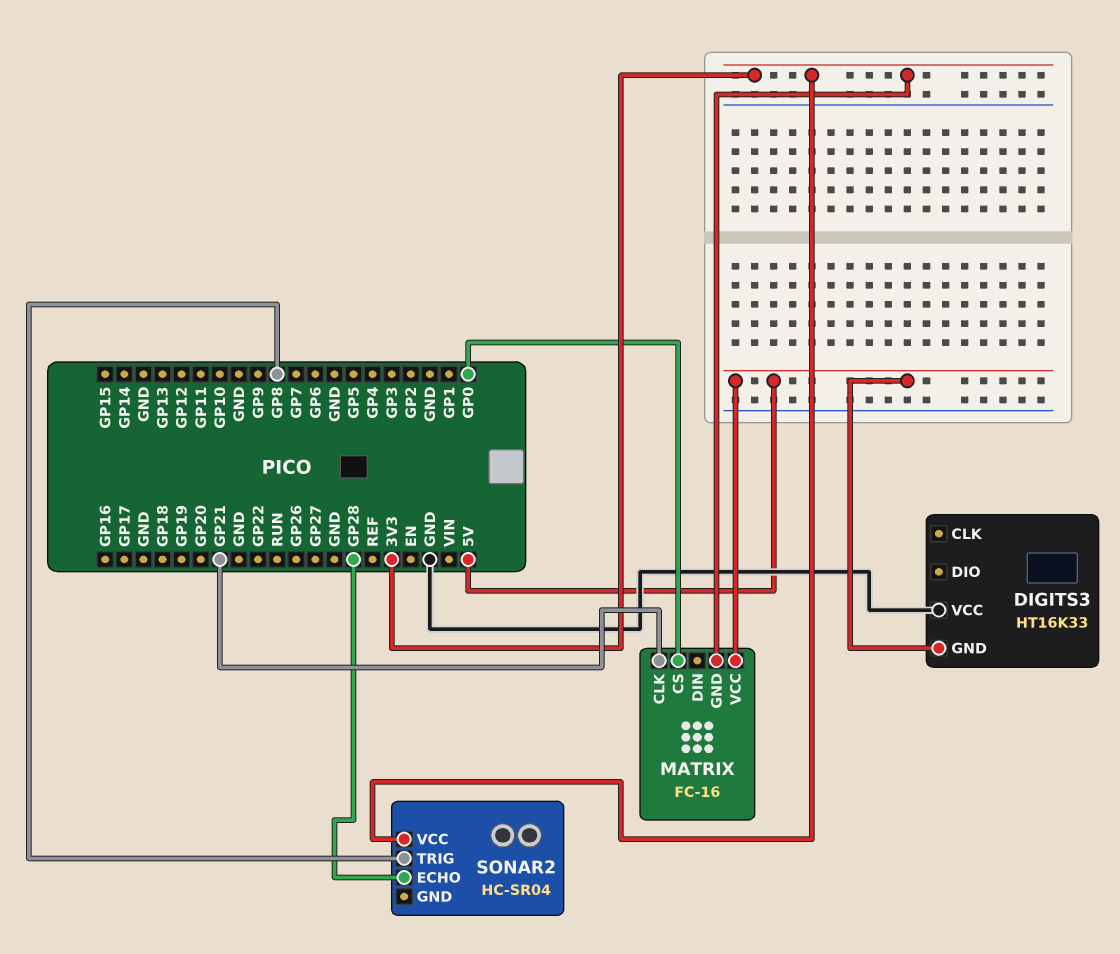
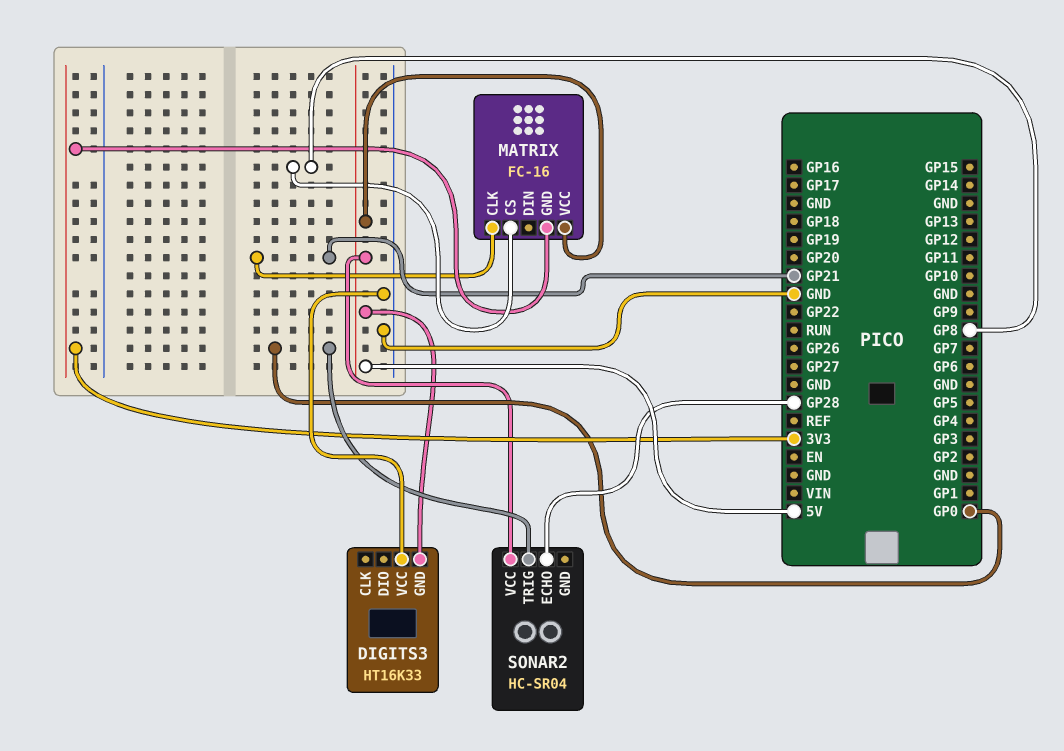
MATRIX pin CS: GP0 -> GP8
SONAR2 pin TRIG: GP8 -> GP0
SONAR2 pin VCC: 3V3 -> 5V

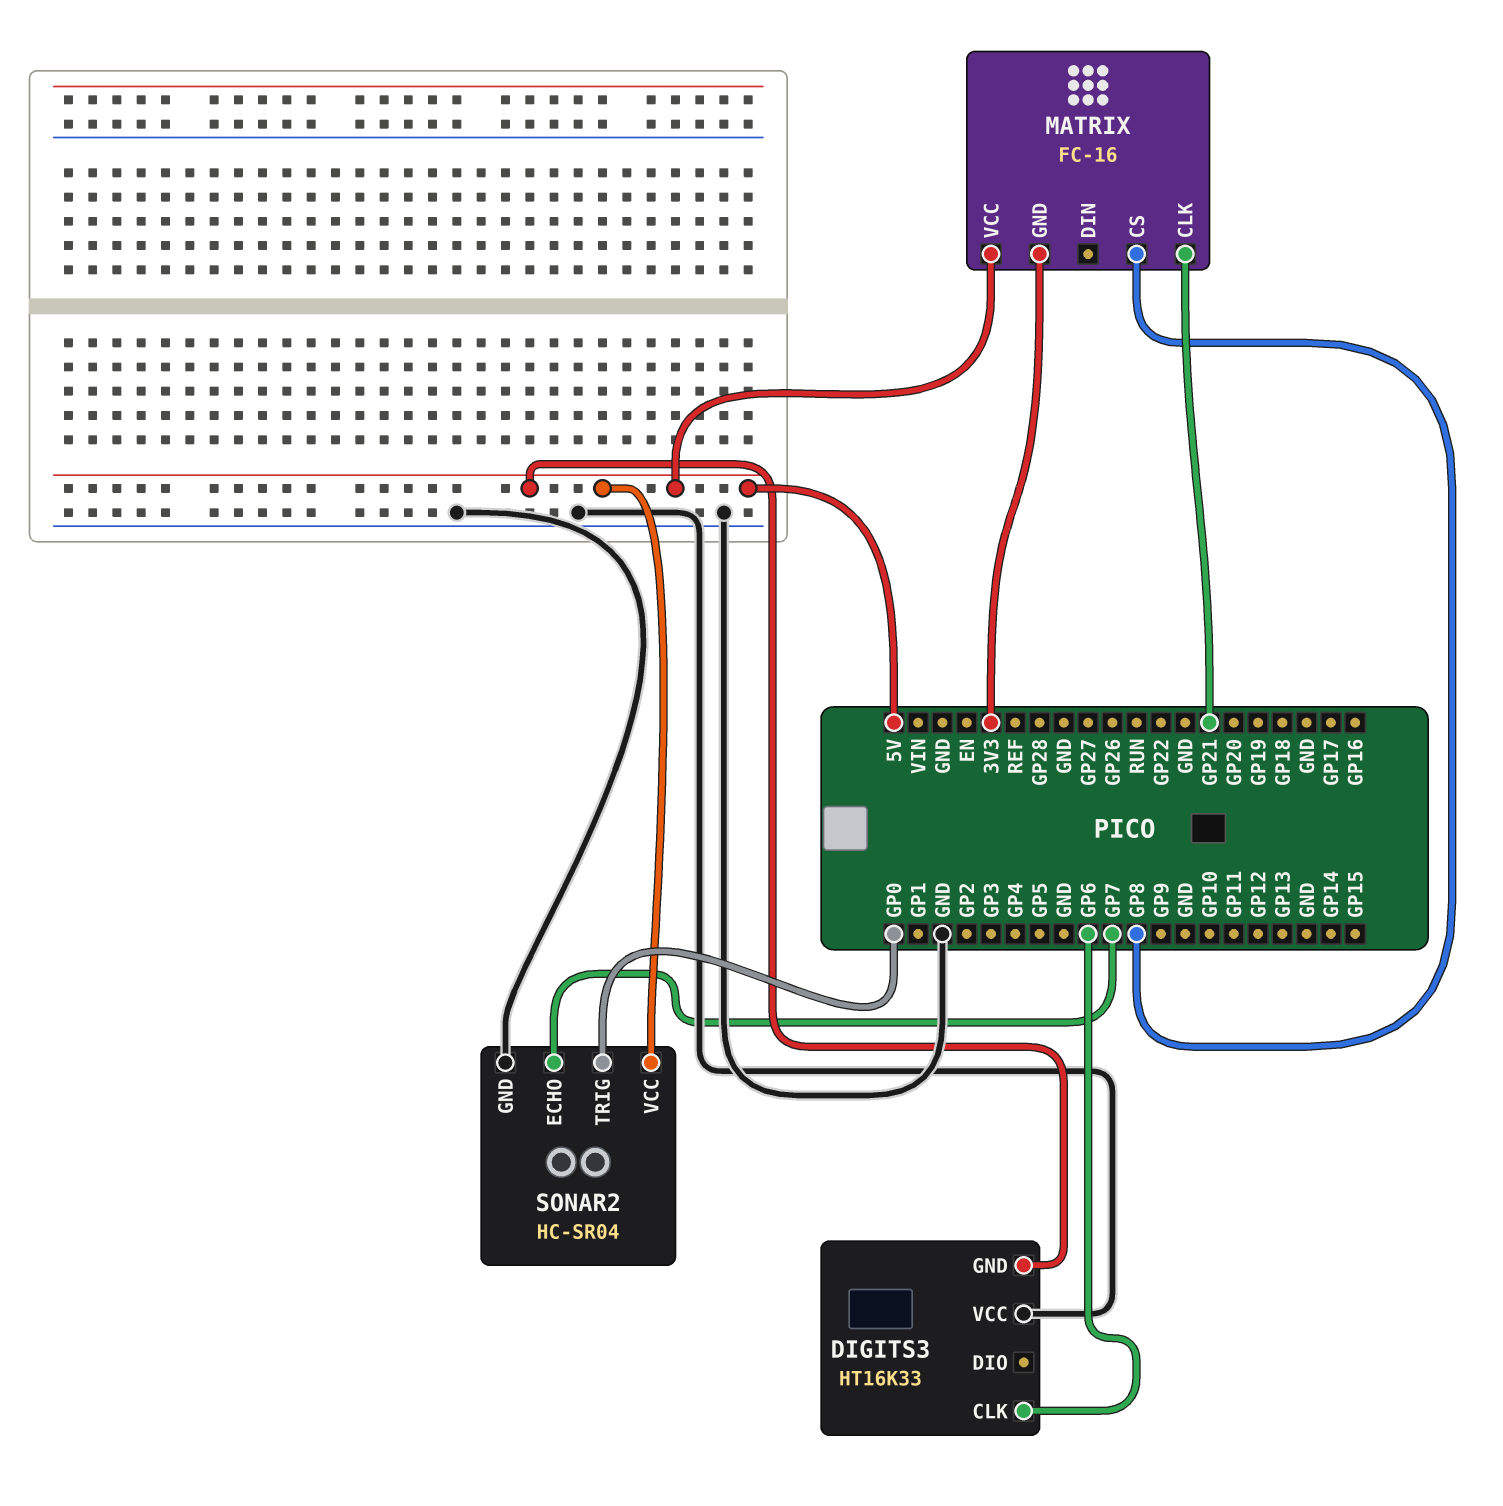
DIGITS3 pin CLK: none -> GP6
SONAR2 pin ECHO: GP28 -> GP7
SONAR2 pin GND: none -> GND

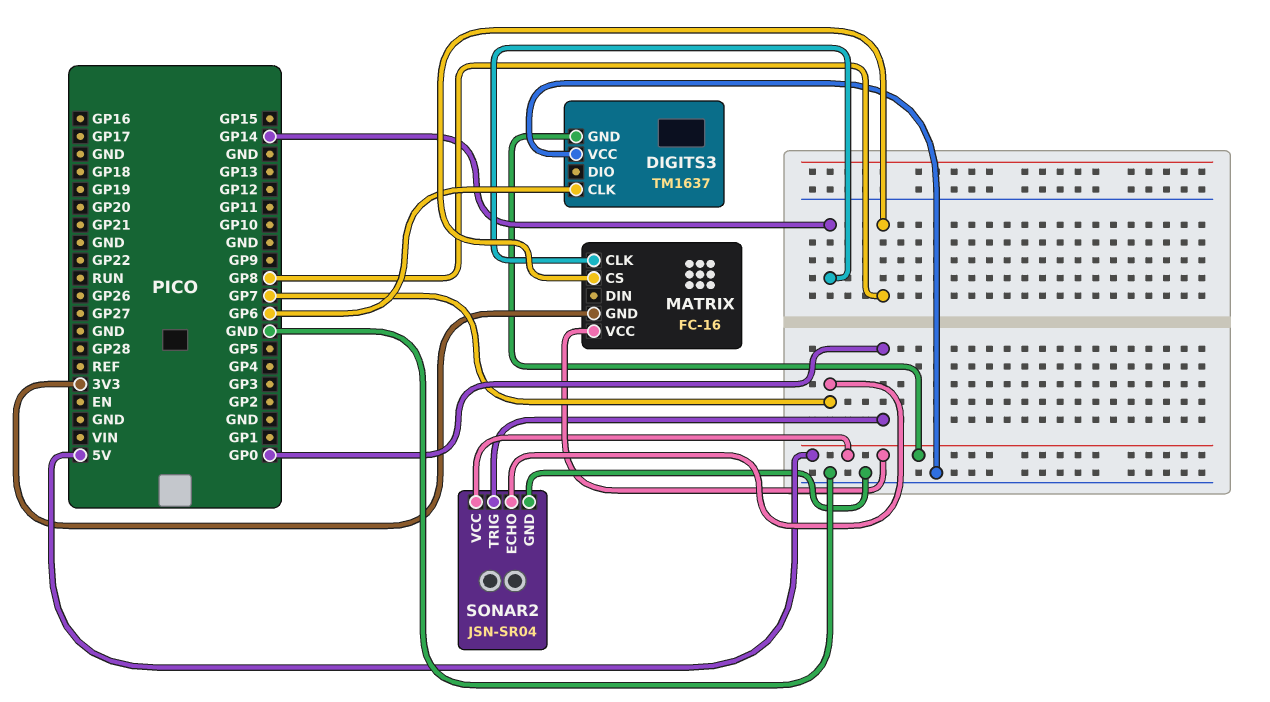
DIGITS3: HT16K33 -> TM1637
MATRIX pin CLK: GP21 -> GP14
SONAR2: HC-SR04 -> JSN-SR04

